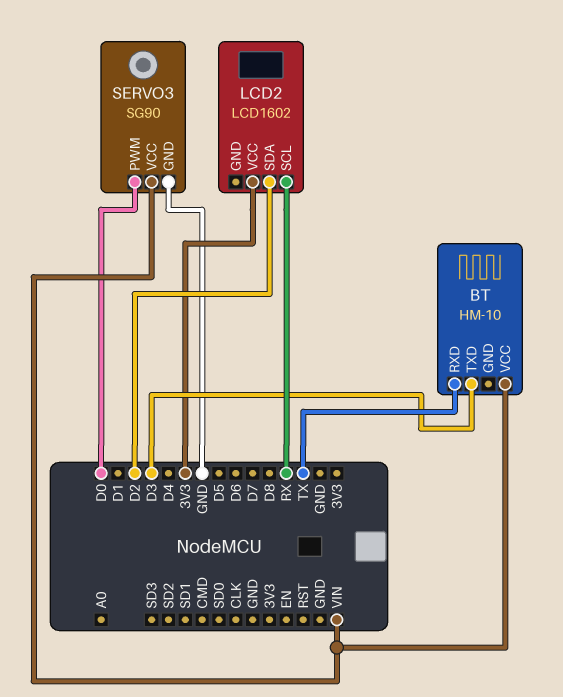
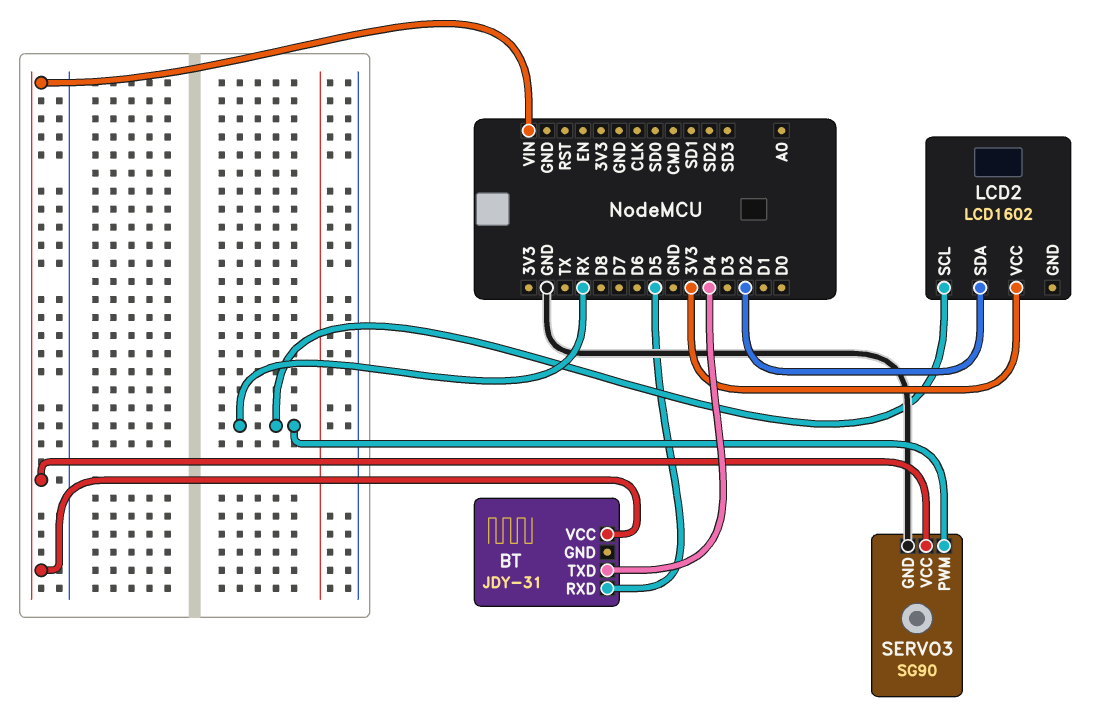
BT: HM-10 -> JDY-31
BT pin RXD: TX -> D5
BT pin TXD: D3 -> D4
SERVO3 pin PWM: D0 -> RX

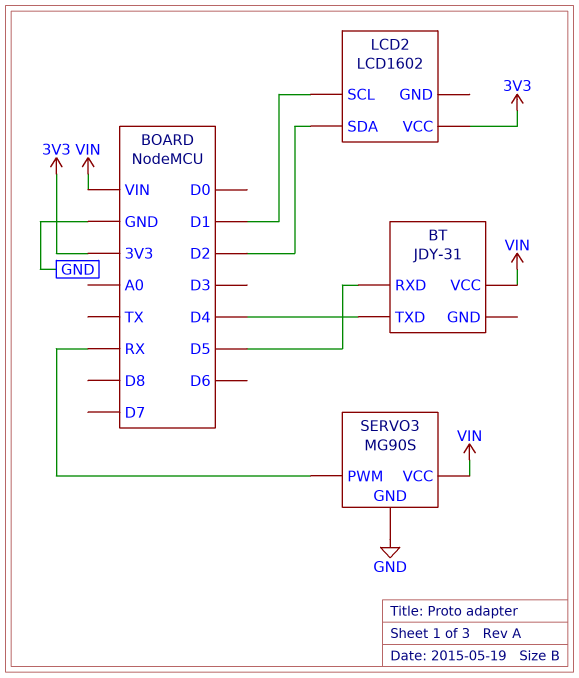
LCD2 pin SCL: RX -> D1
SERVO3: SG90 -> MG90S

